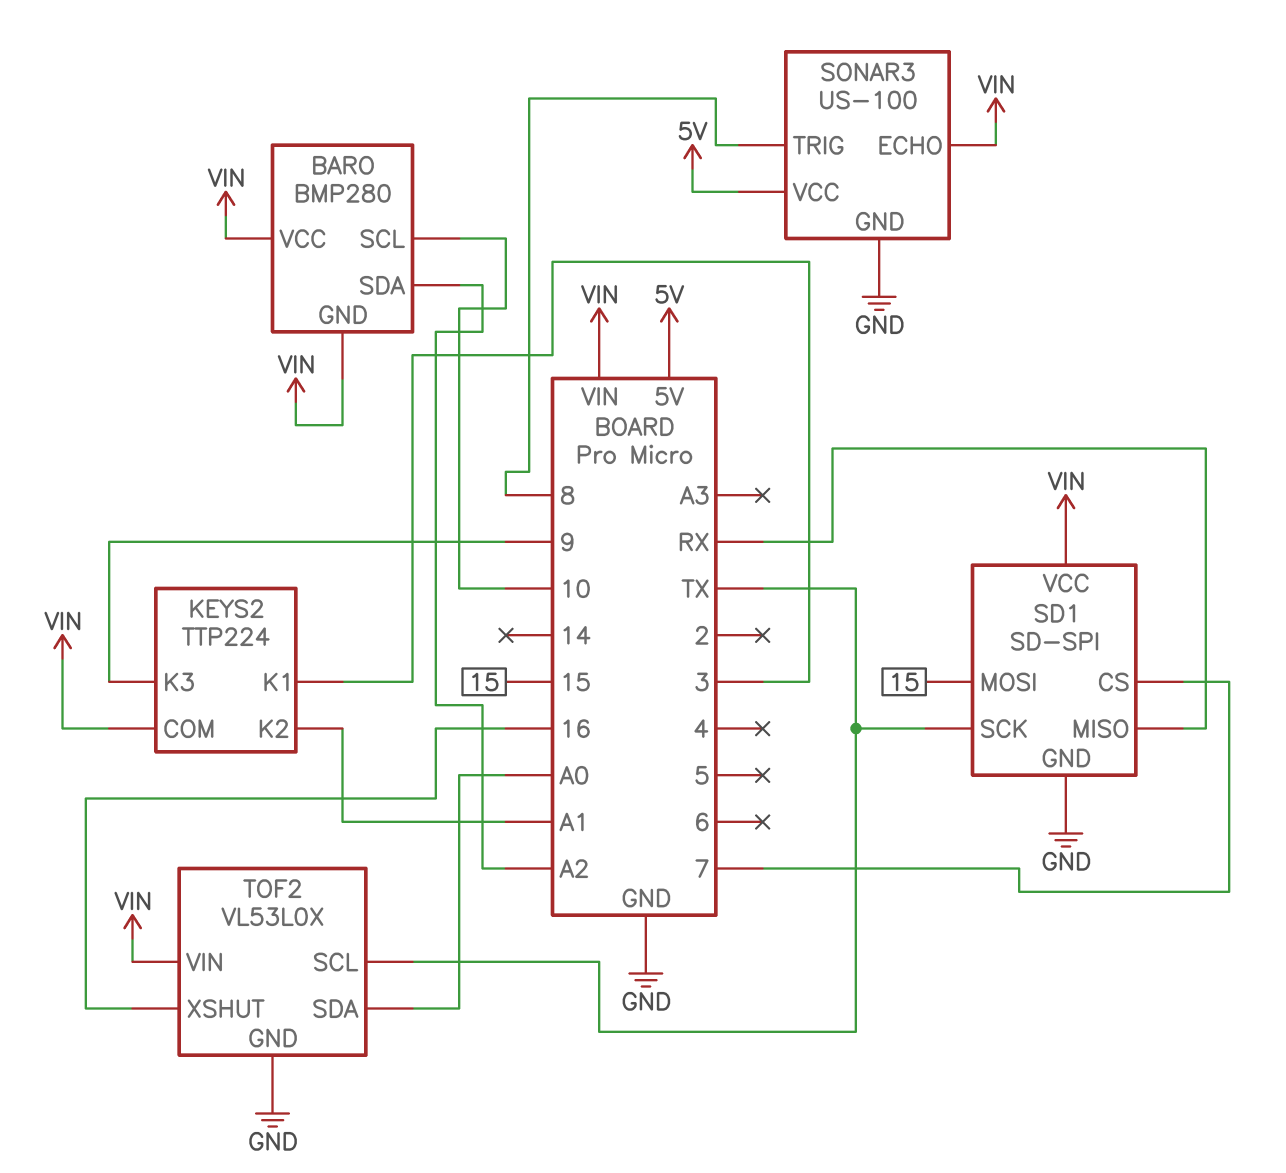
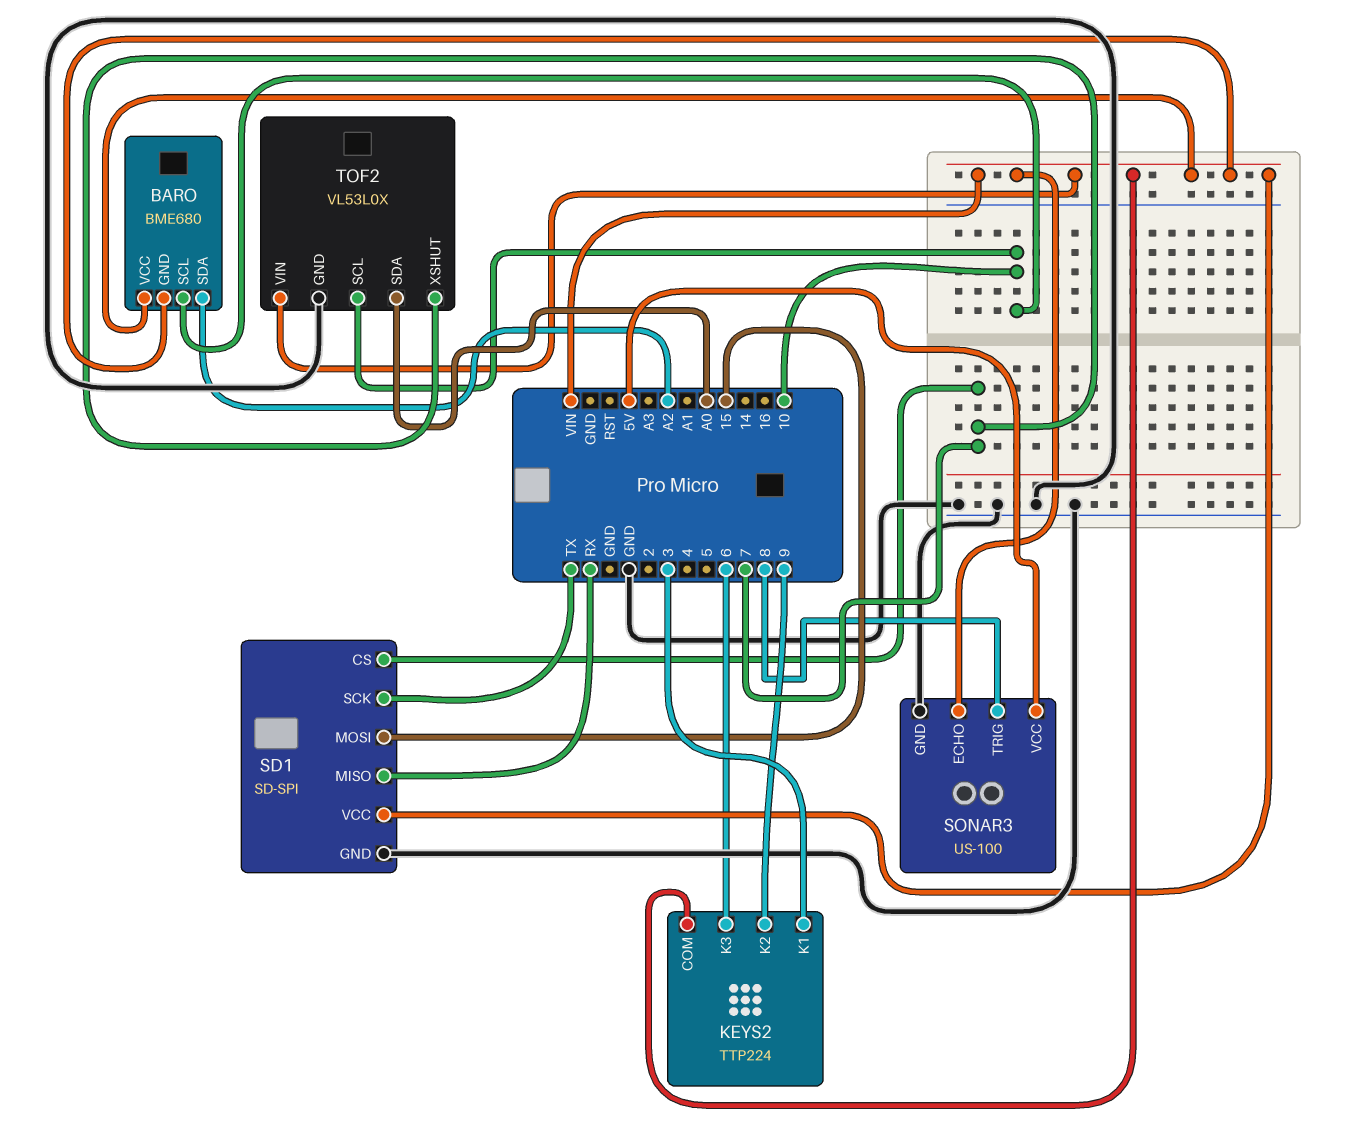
BARO: BMP280 -> BME680
KEYS2 pin K2: A1 -> 9
KEYS2 pin K3: 9 -> 6
TOF2 pin SCL: TX -> 10
TOF2 pin XSHUT: 16 -> 7

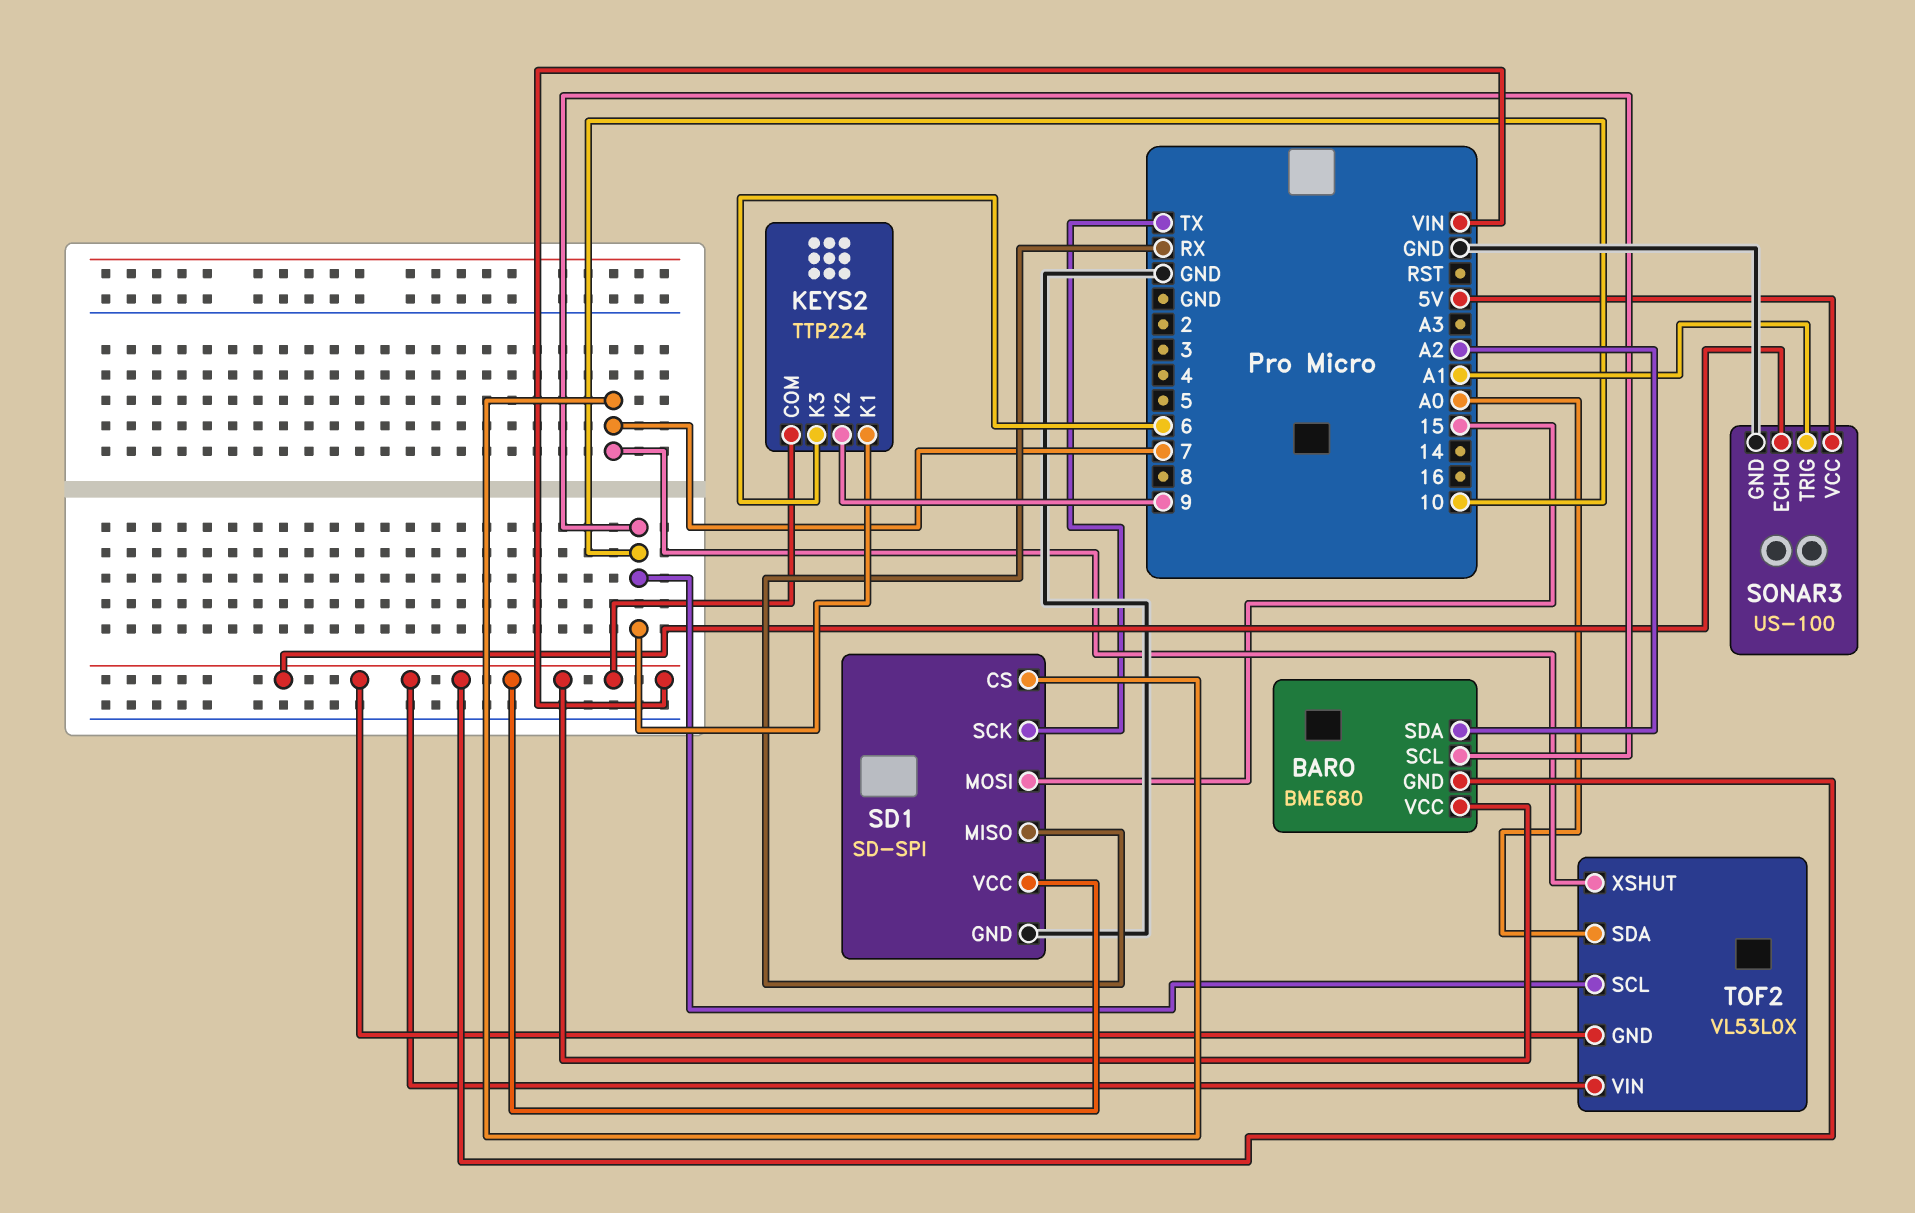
KEYS2 pin K1: 3 -> 10
SONAR3 pin TRIG: 8 -> A1
TOF2 pin GND: GND -> VIN

